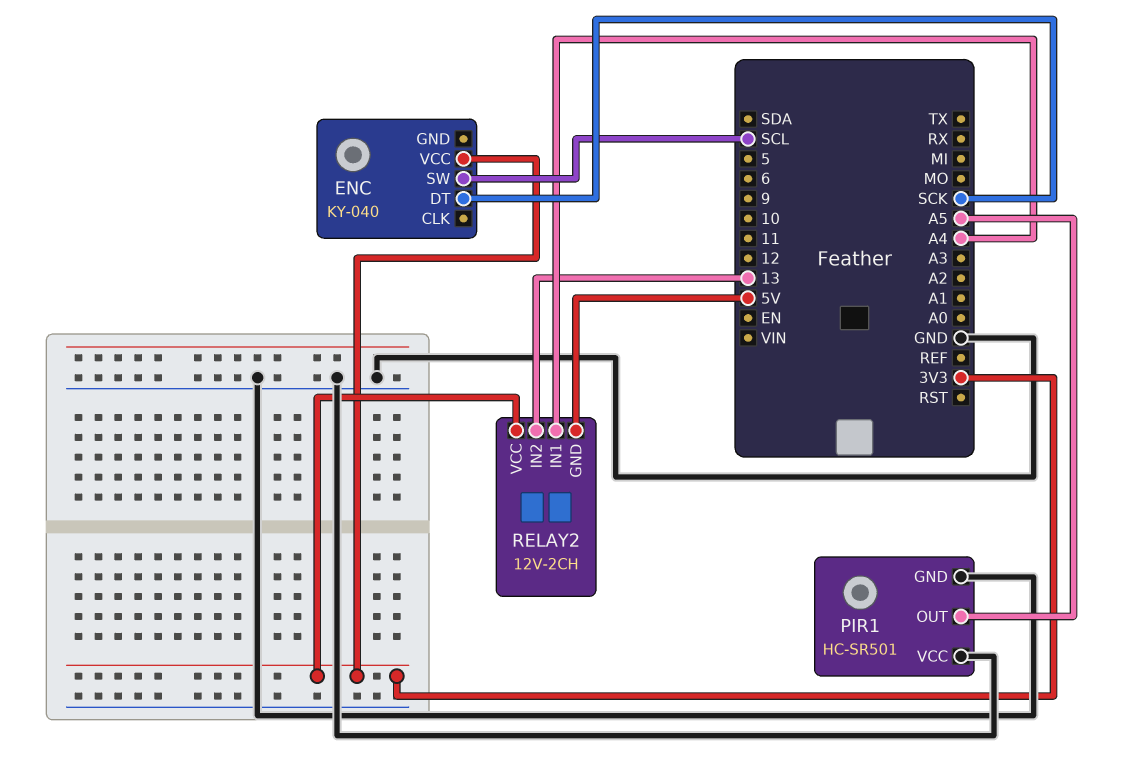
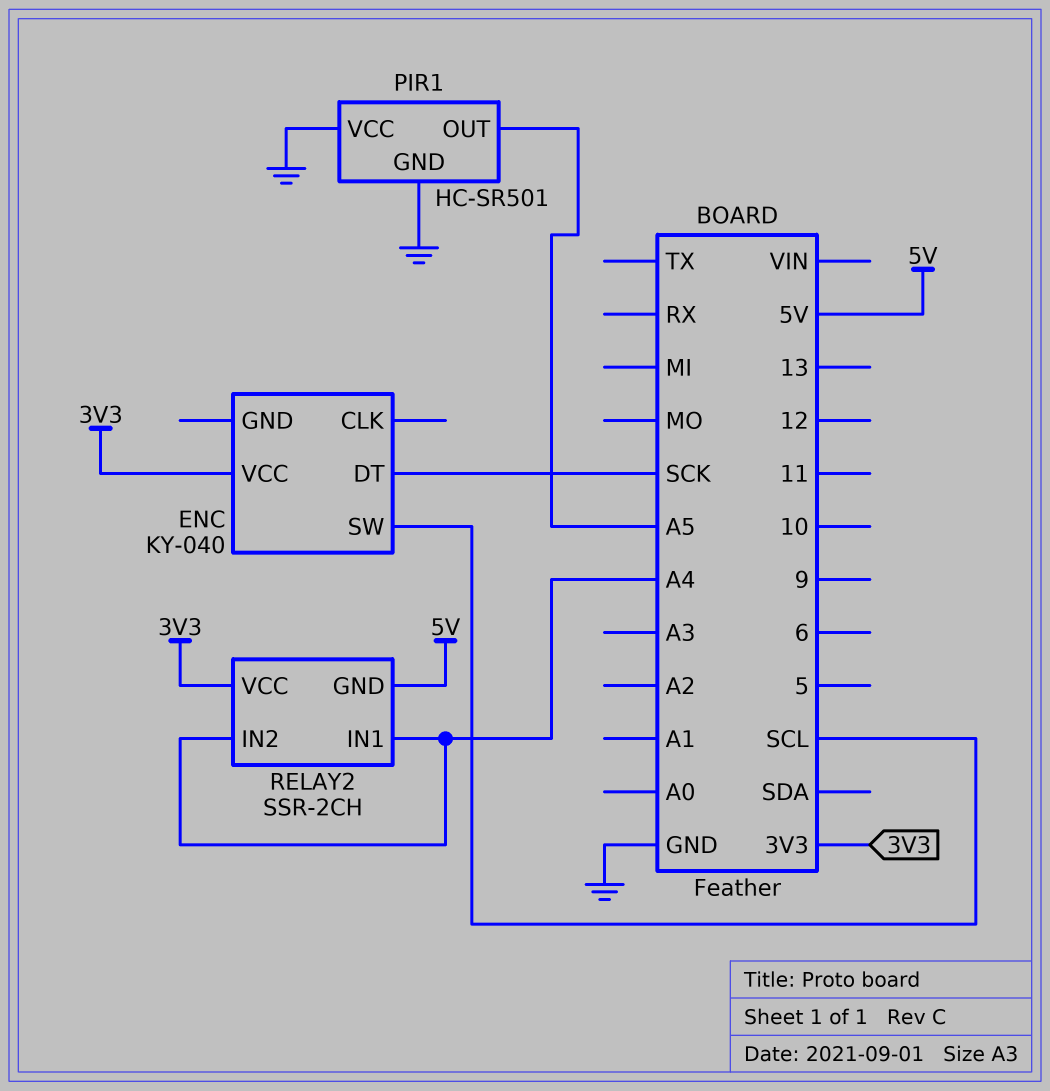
RELAY2: 12V-2CH -> SSR-2CH
RELAY2 pin IN2: 13 -> A4

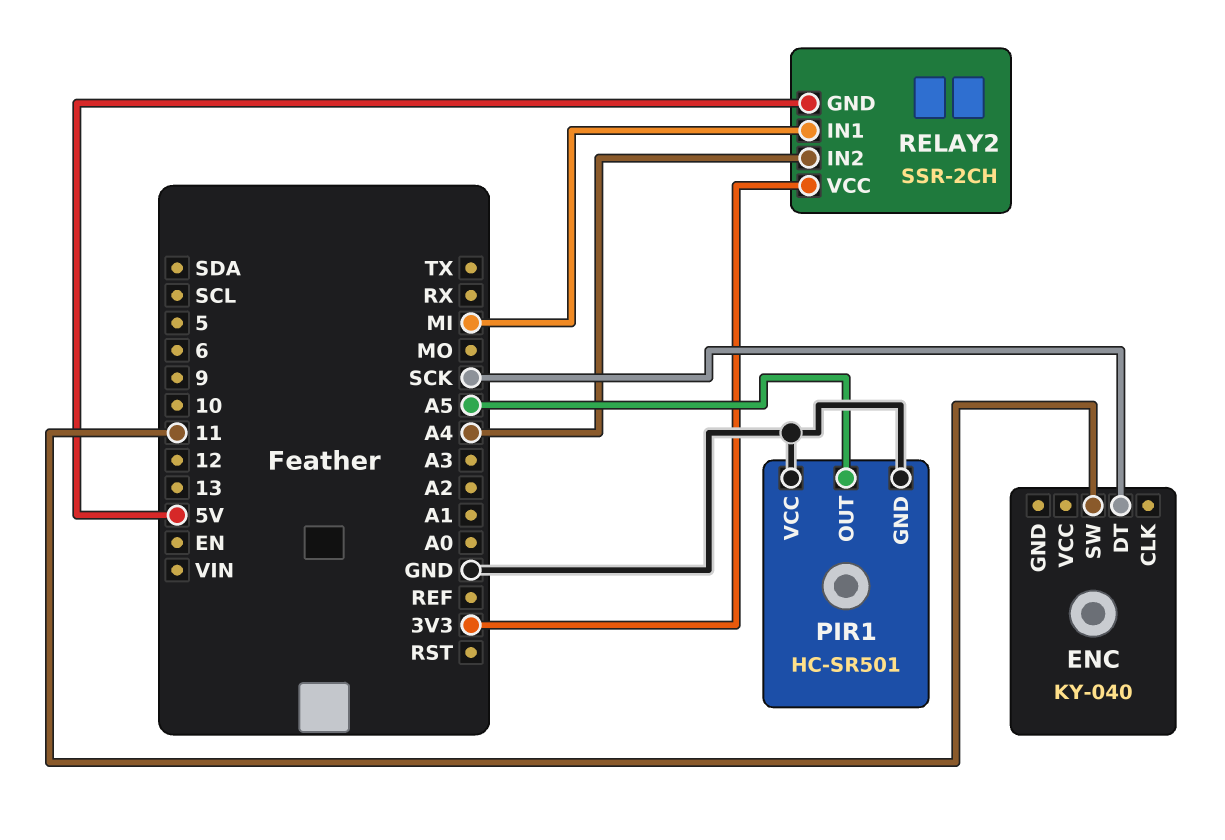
ENC pin SW: SCL -> 11
ENC pin VCC: 3V3 -> none
RELAY2 pin IN1: A4 -> MI

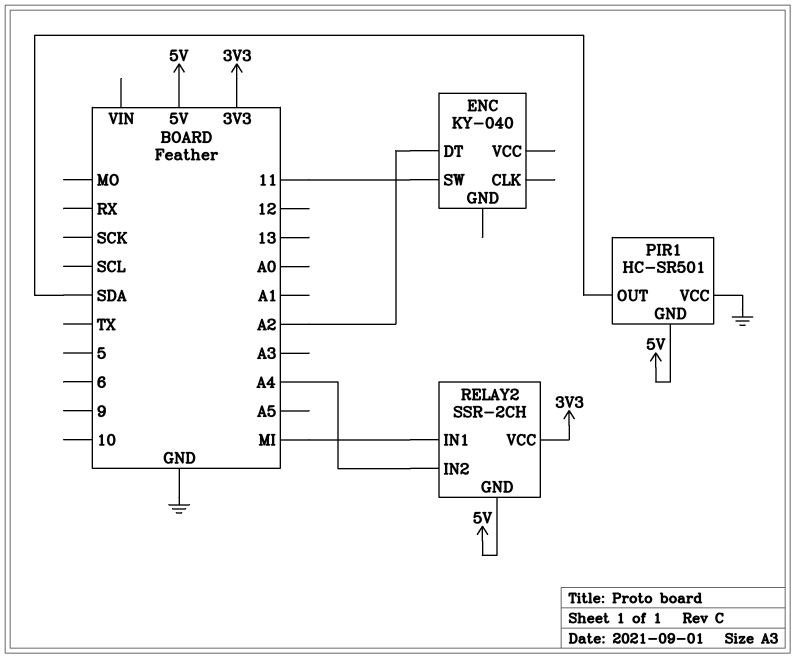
ENC pin DT: SCK -> A2
PIR1 pin GND: GND -> 5V
PIR1 pin OUT: A5 -> SDA

